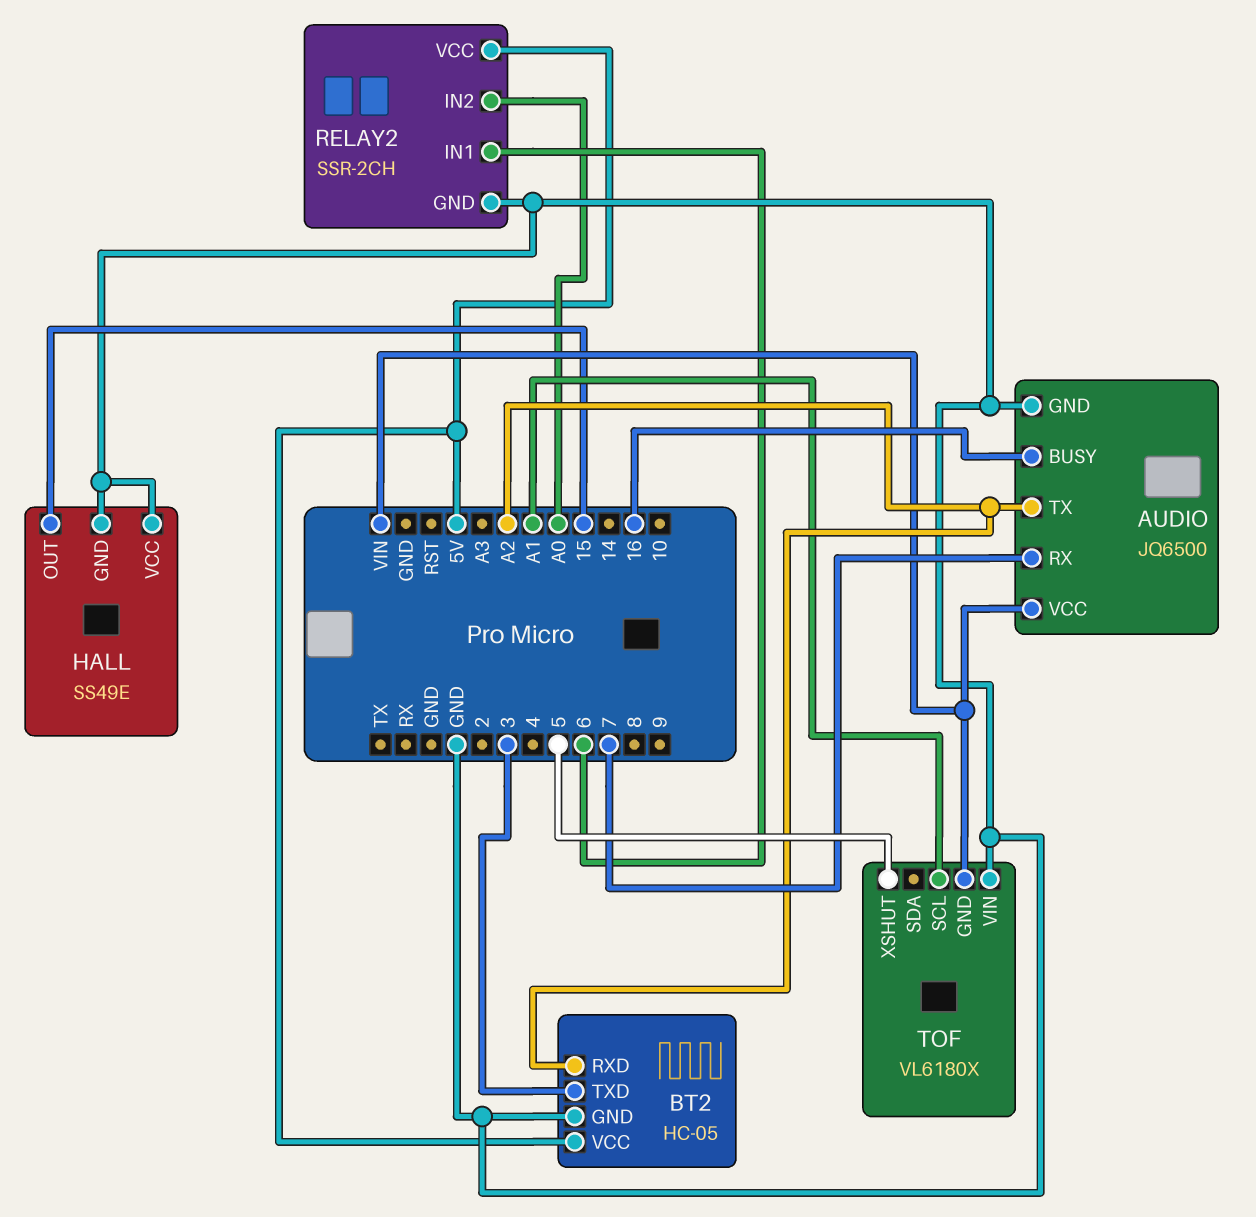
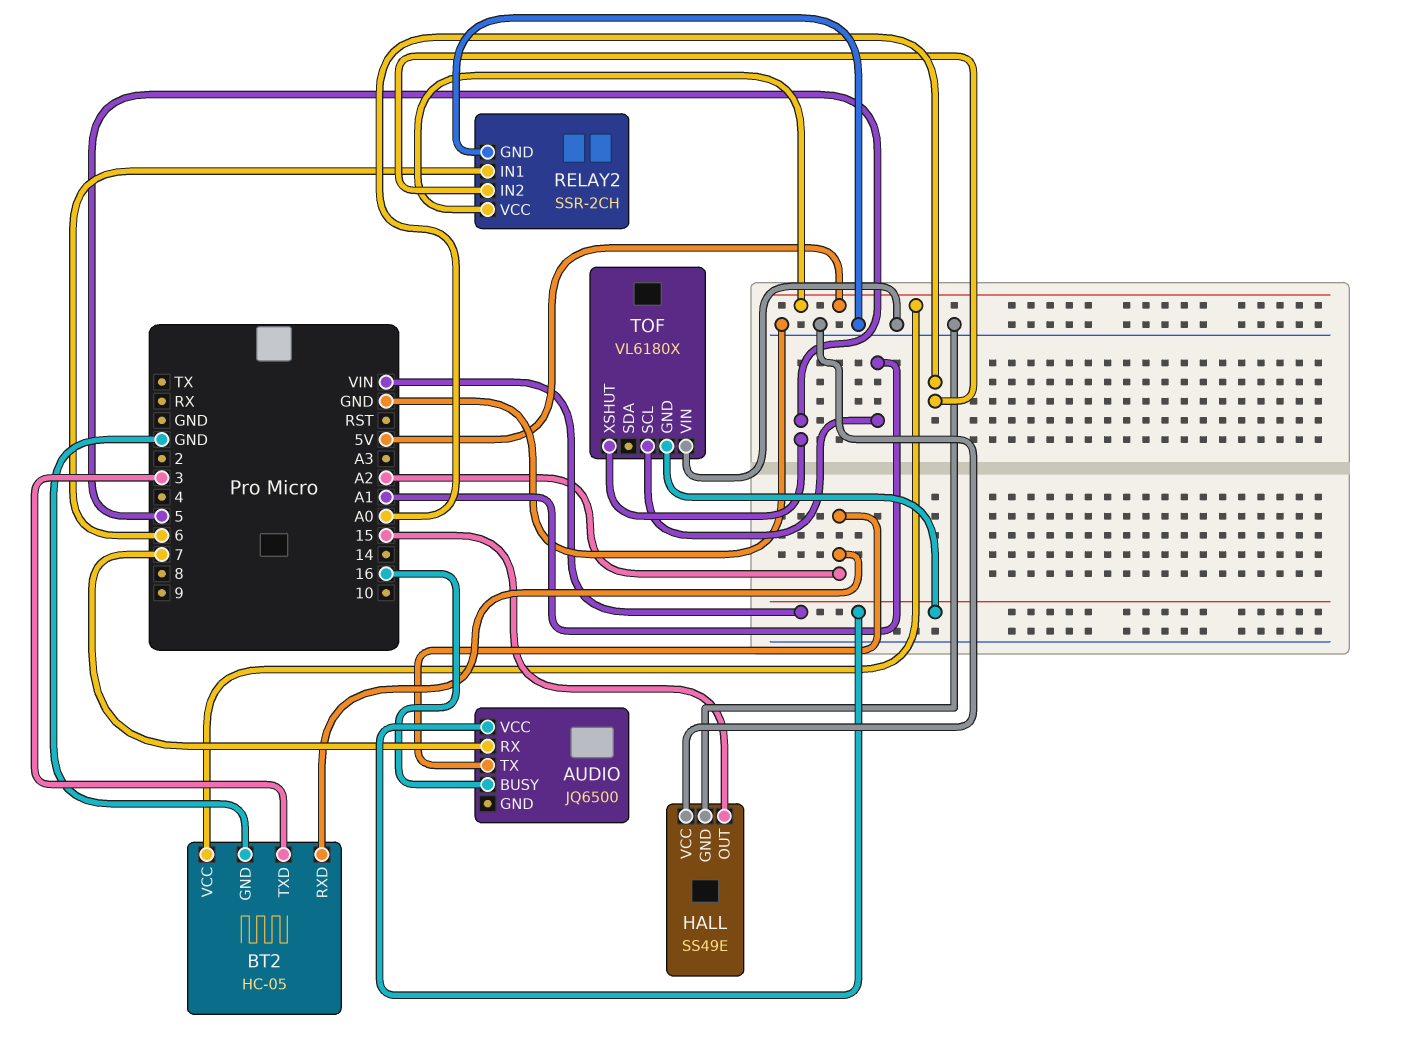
AUDIO pin GND: GND -> none

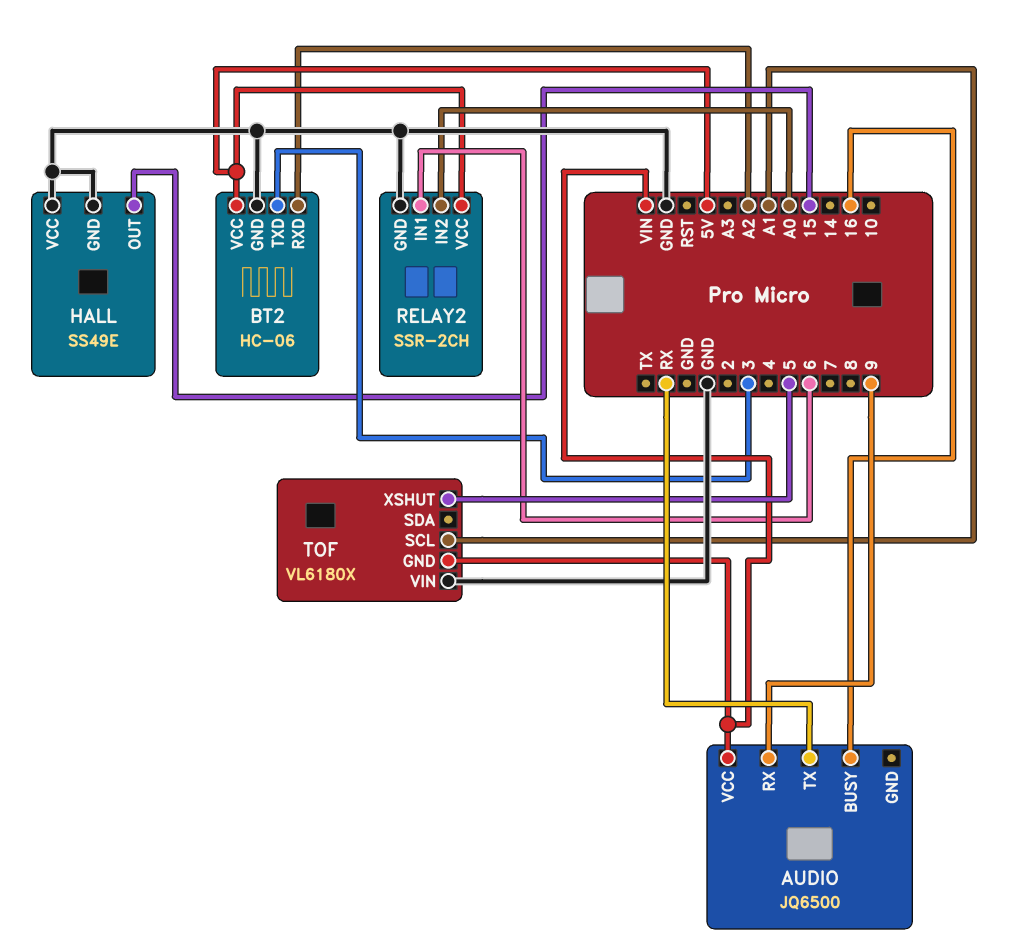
AUDIO pin RX: 7 -> 9
AUDIO pin TX: A2 -> RX
BT2: HC-05 -> HC-06

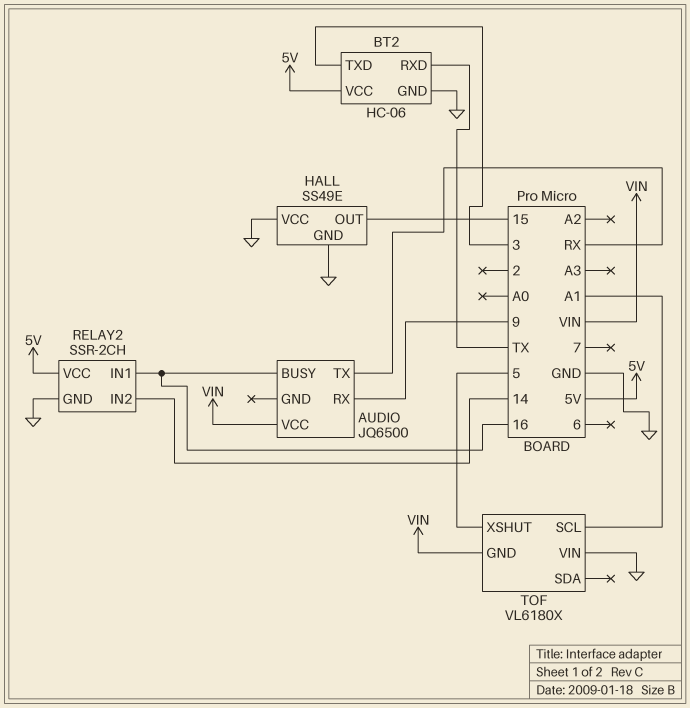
BT2 pin RXD: A2 -> TX
RELAY2 pin IN1: 6 -> 16
RELAY2 pin IN2: A0 -> 14

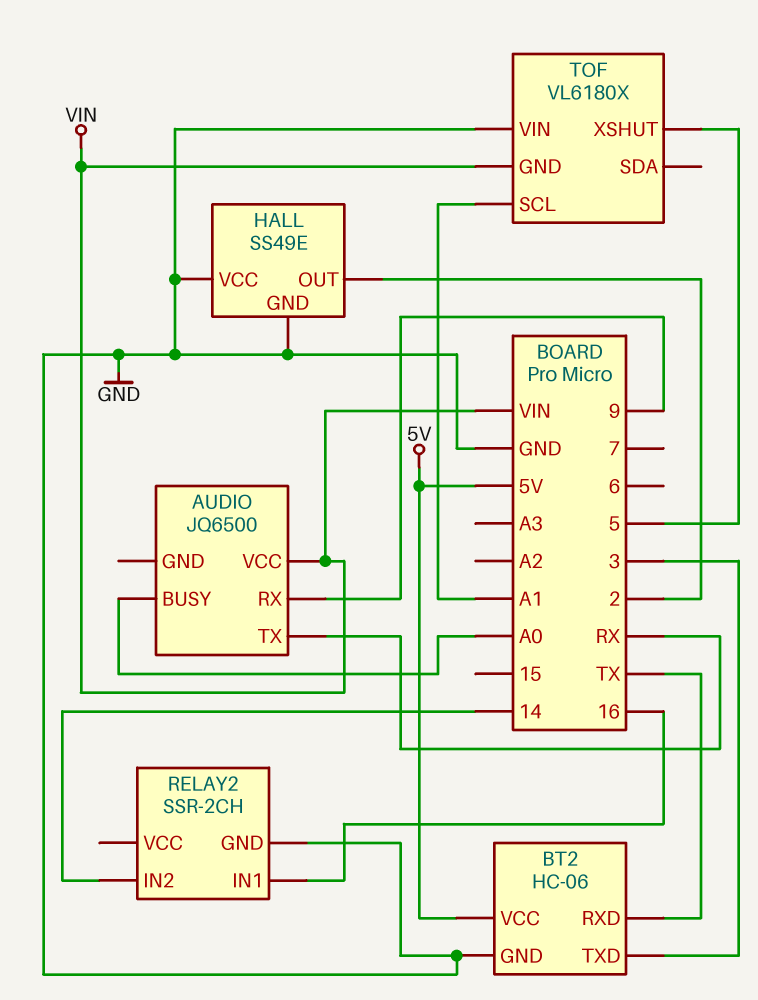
AUDIO pin BUSY: 16 -> A0
HALL pin OUT: 15 -> 2
RELAY2 pin VCC: 5V -> none

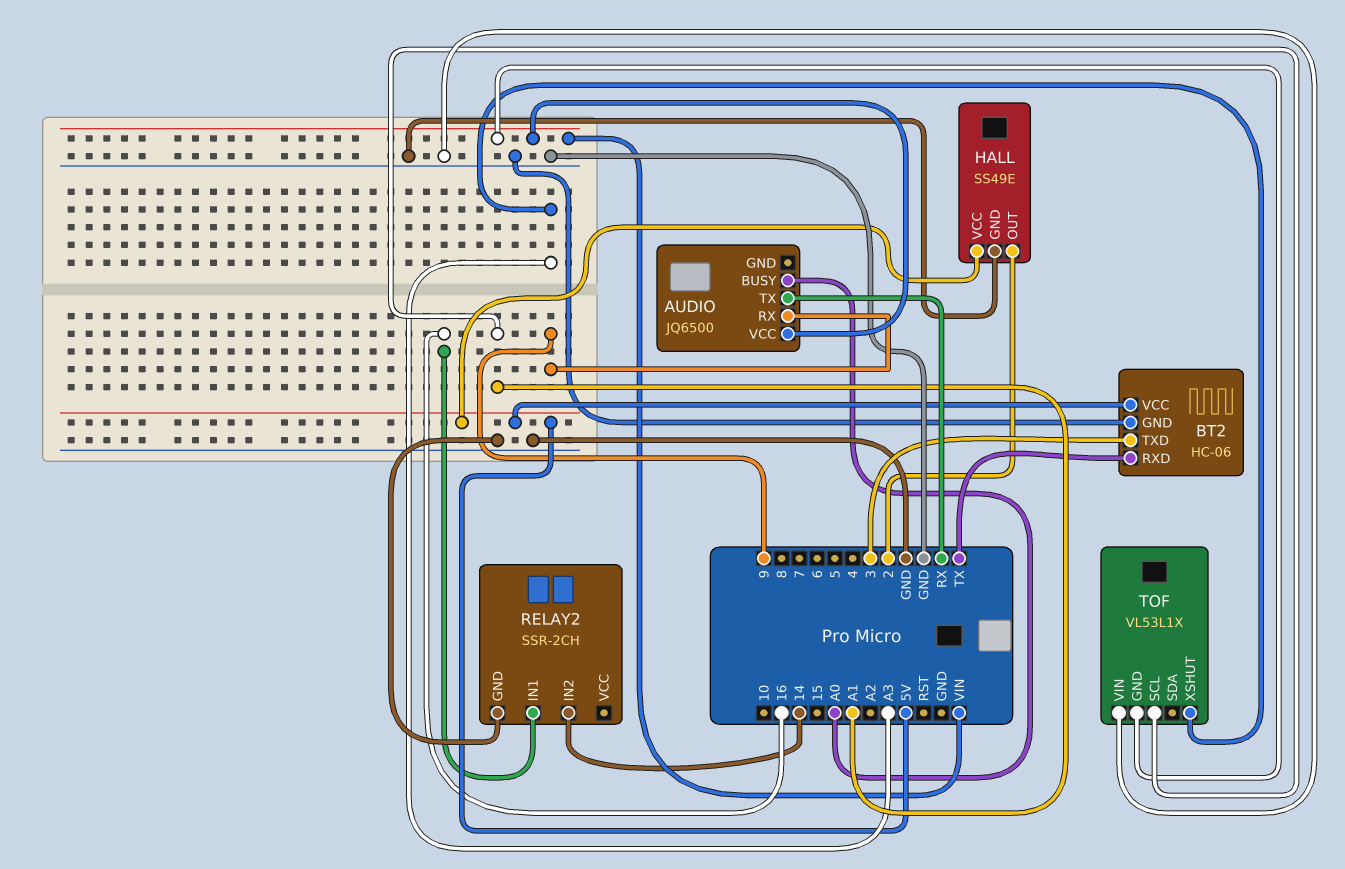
HALL pin VCC: GND -> 5V
TOF: VL6180X -> VL53L1X
TOF pin XSHUT: 5 -> A3

